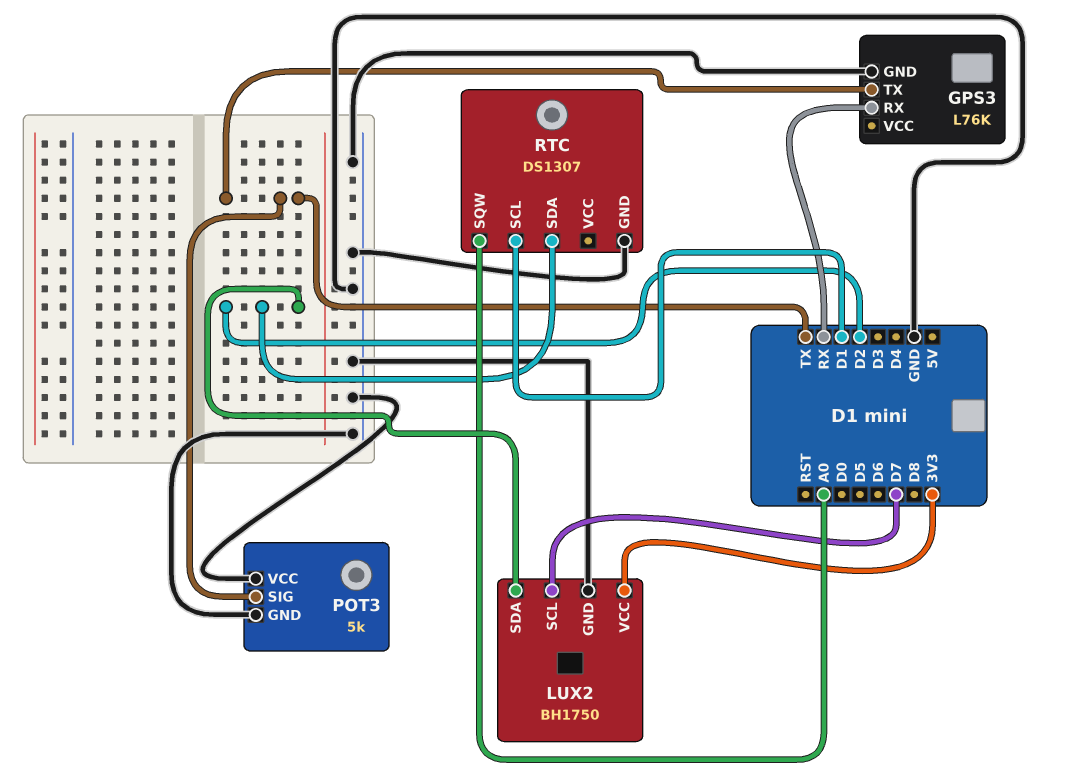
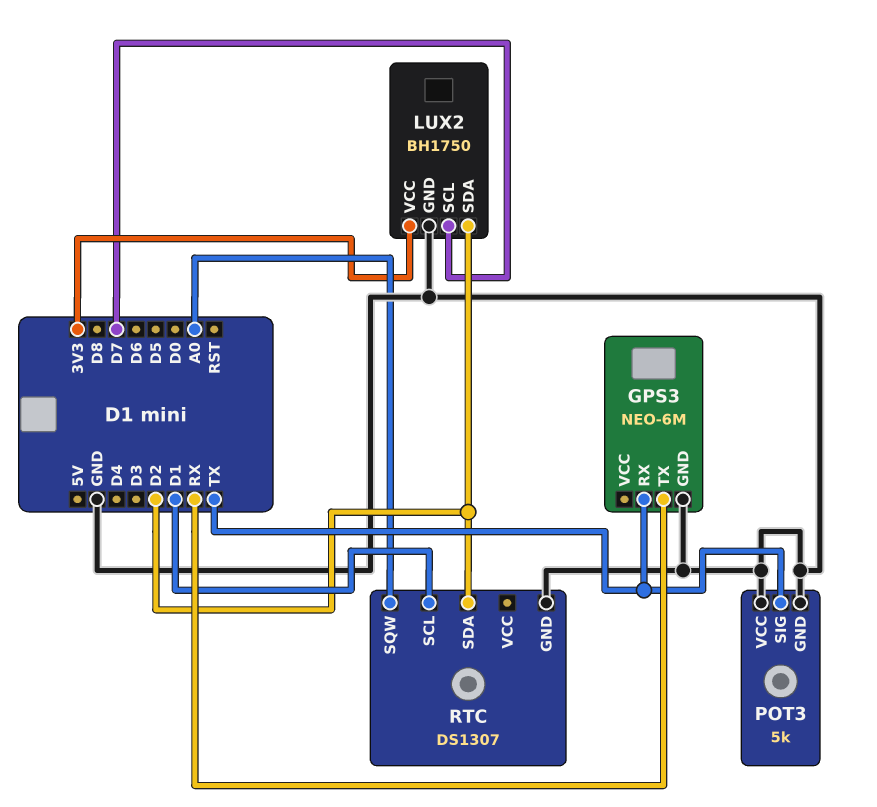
GPS3: L76K -> NEO-6M
GPS3 pin RX: RX -> TX
GPS3 pin TX: TX -> RX

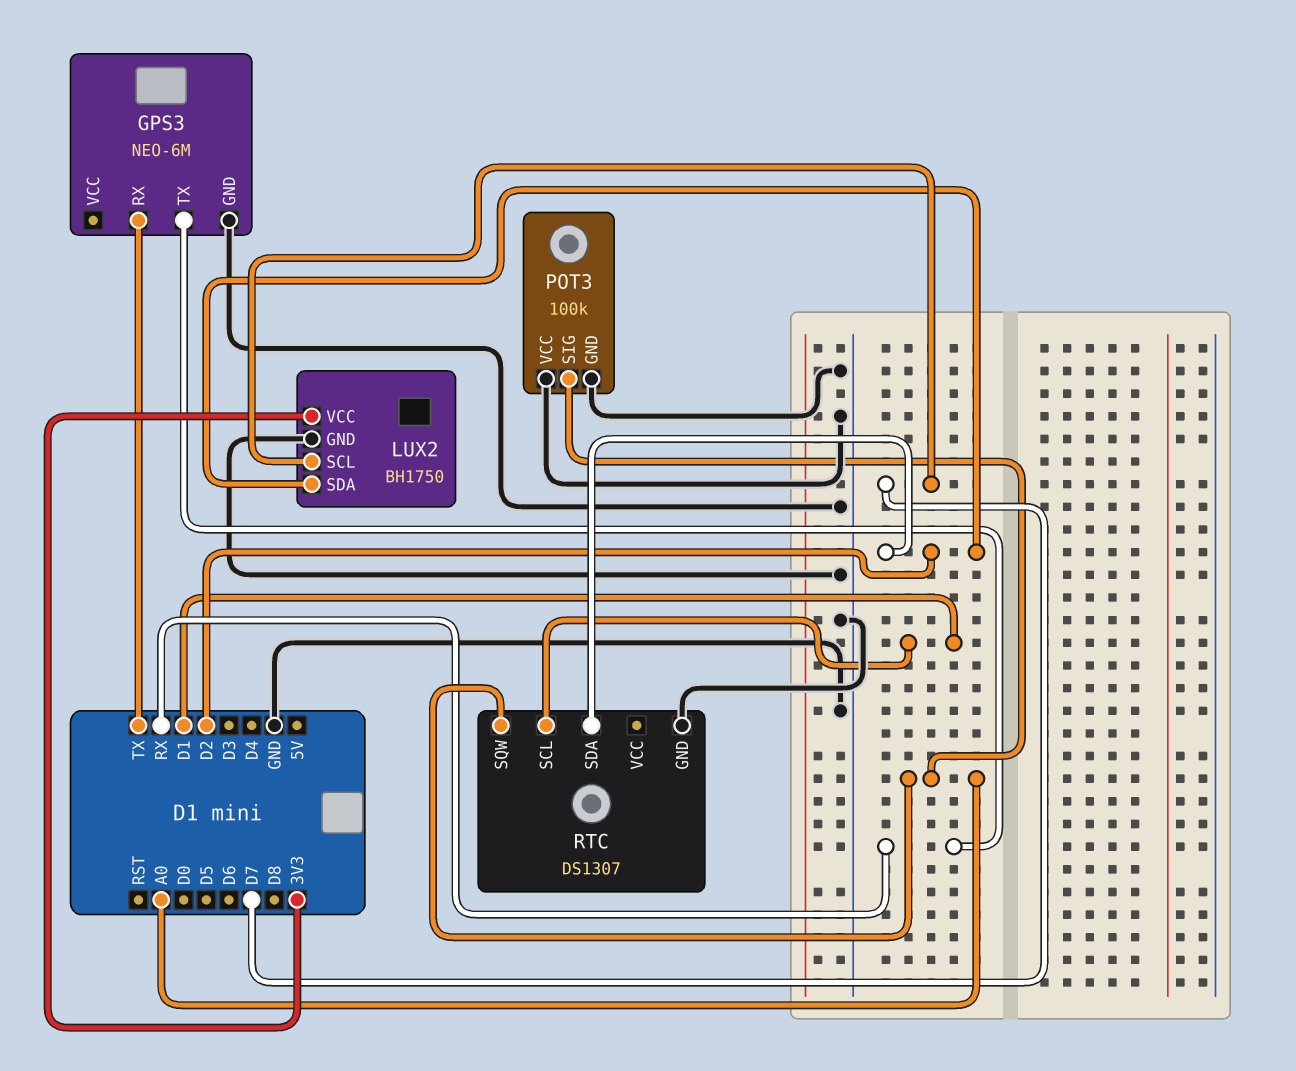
POT3: 5k -> 100k
POT3 pin SIG: TX -> A0

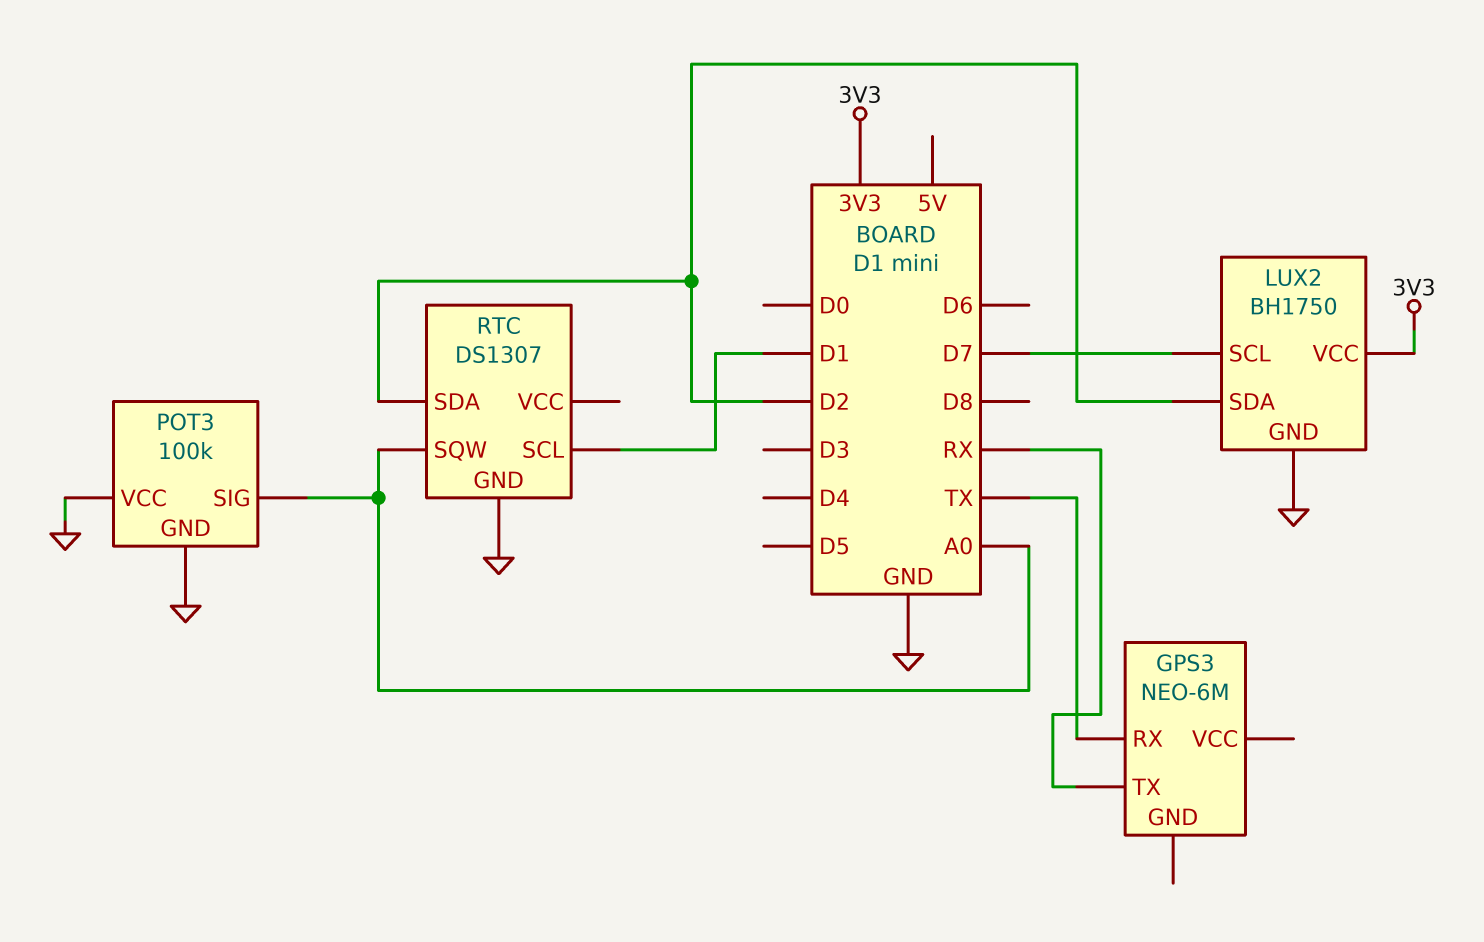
GPS3 pin GND: GND -> none

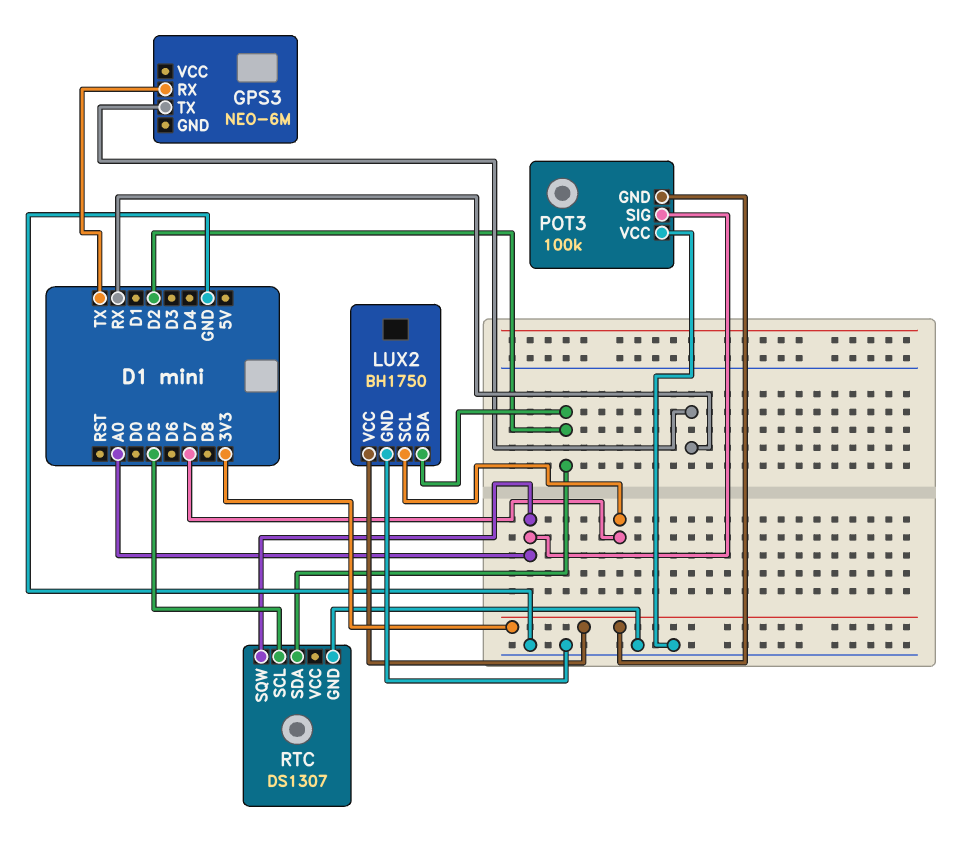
POT3 pin GND: GND -> 3V3
RTC pin SCL: D1 -> D5

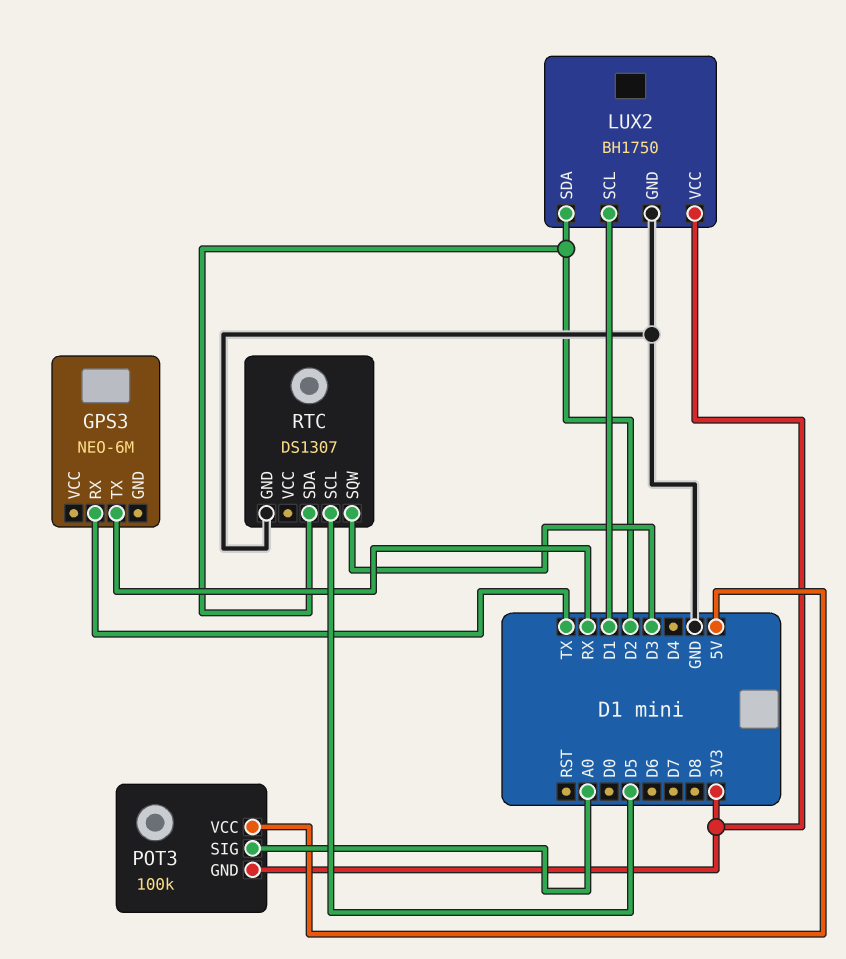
LUX2 pin SCL: D7 -> D1
POT3 pin VCC: GND -> 5V
RTC pin SQW: A0 -> D3

